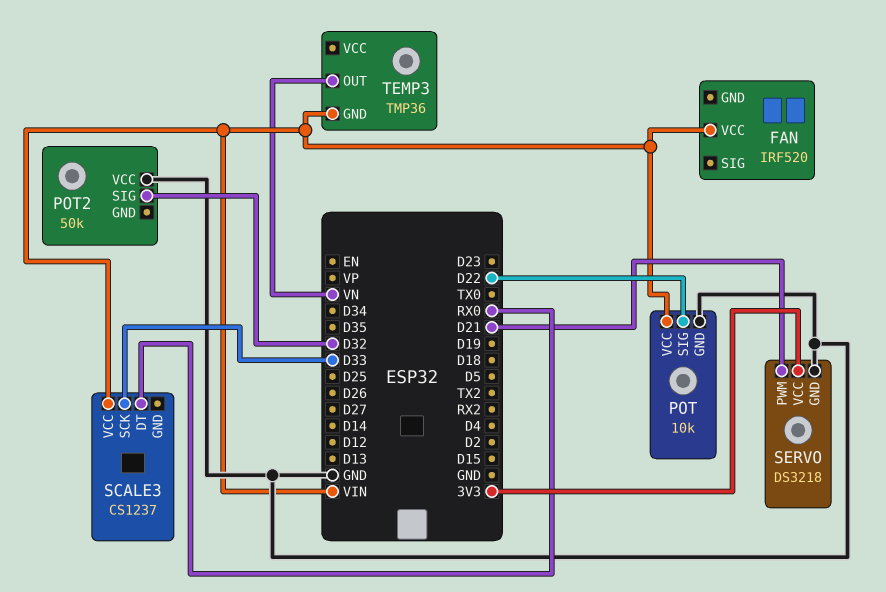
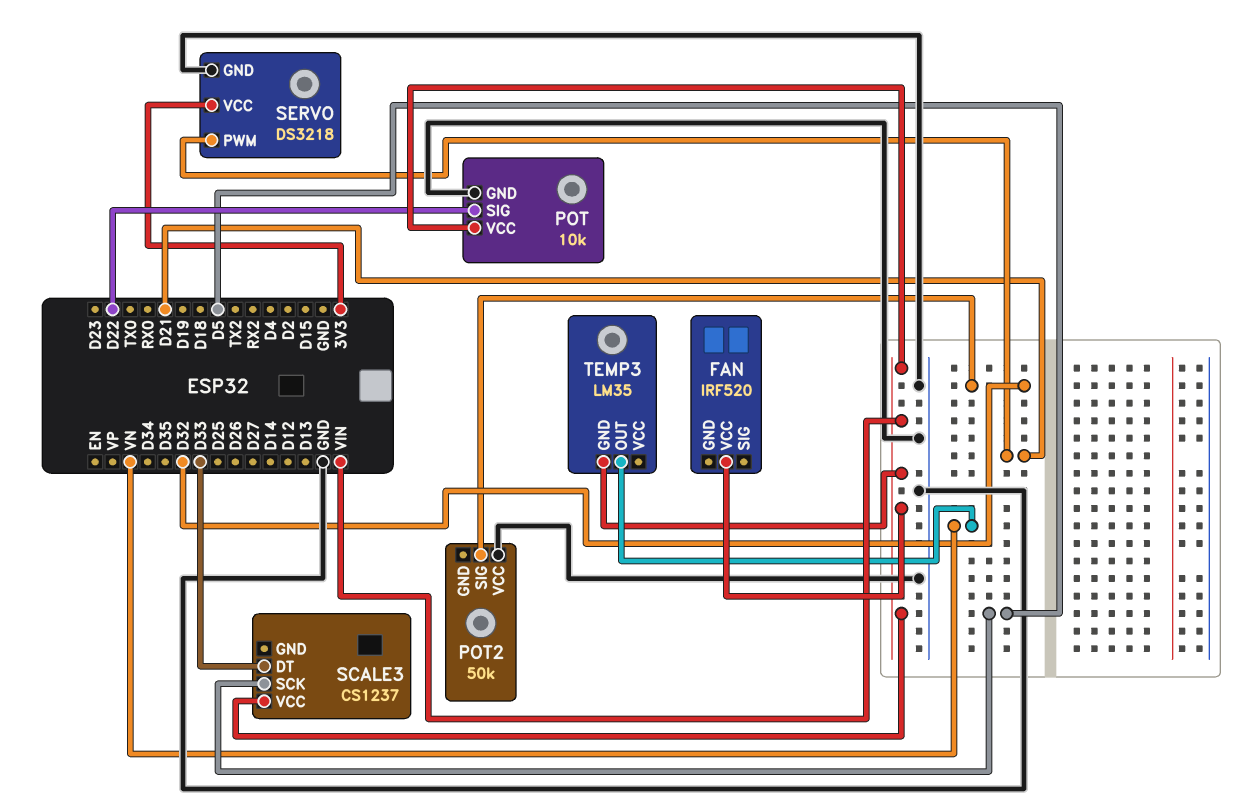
SCALE3 pin DT: RX0 -> D33
SCALE3 pin SCK: D33 -> D5
TEMP3: TMP36 -> LM35

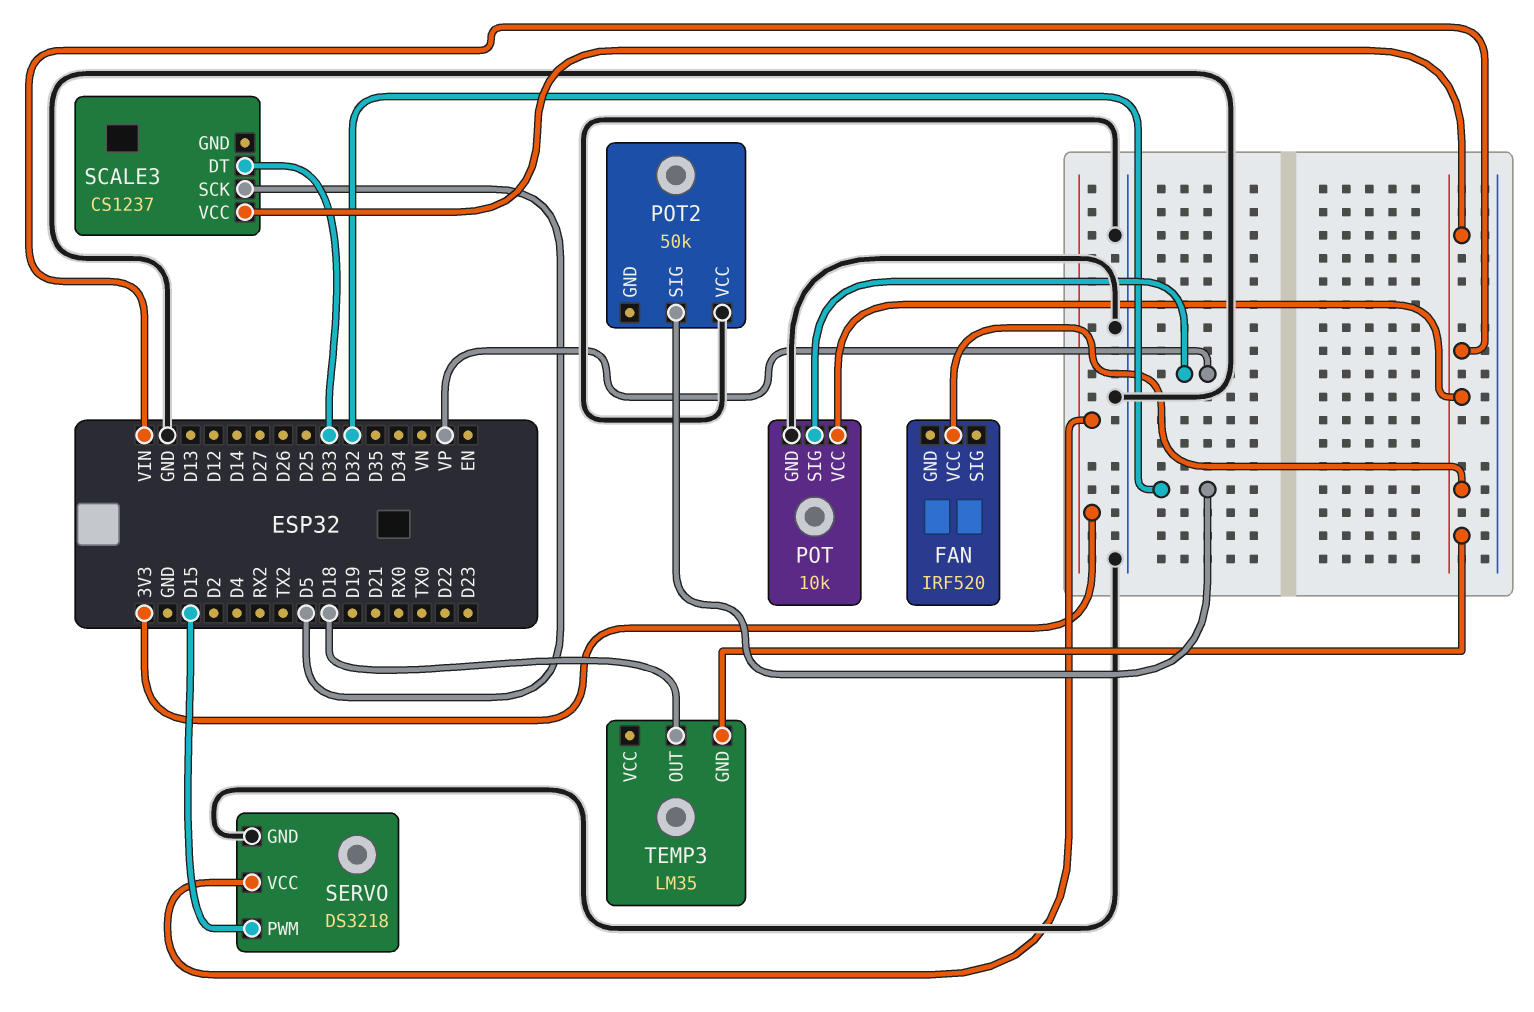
POT pin SIG: D22 -> VP
SERVO pin PWM: D21 -> D15
TEMP3 pin OUT: VN -> D18

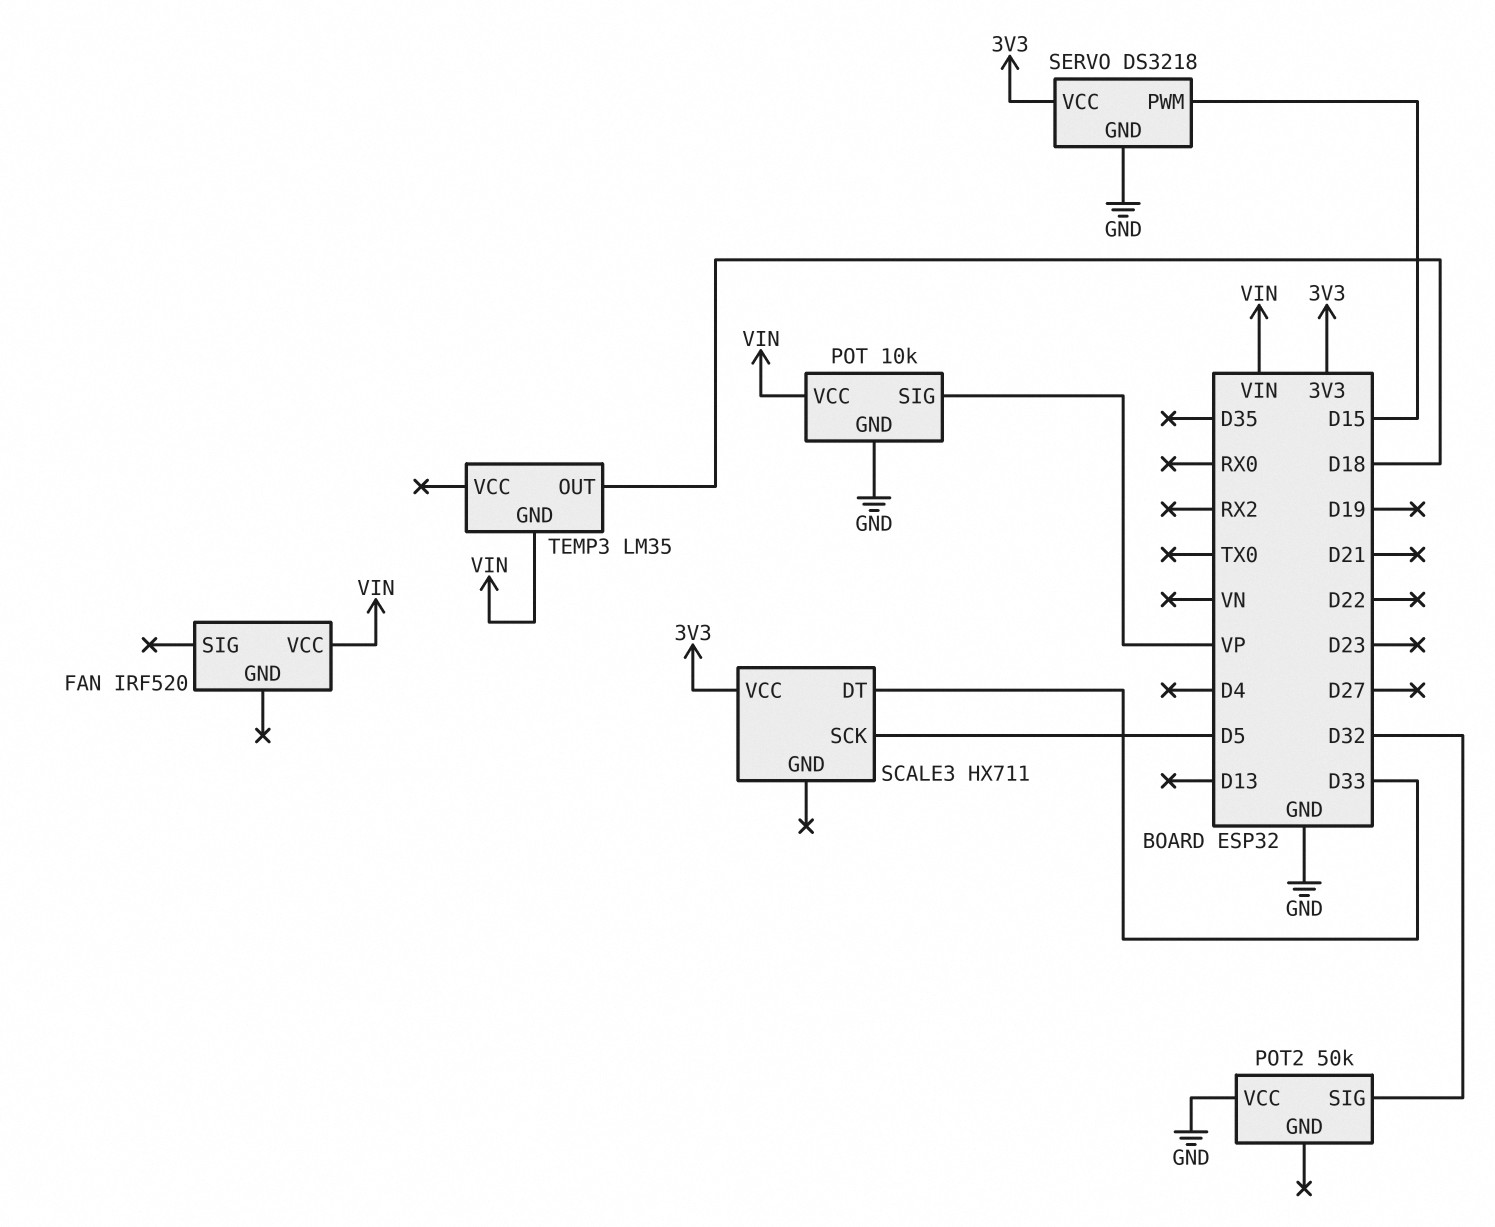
SCALE3: CS1237 -> HX711
SCALE3 pin VCC: VIN -> 3V3

